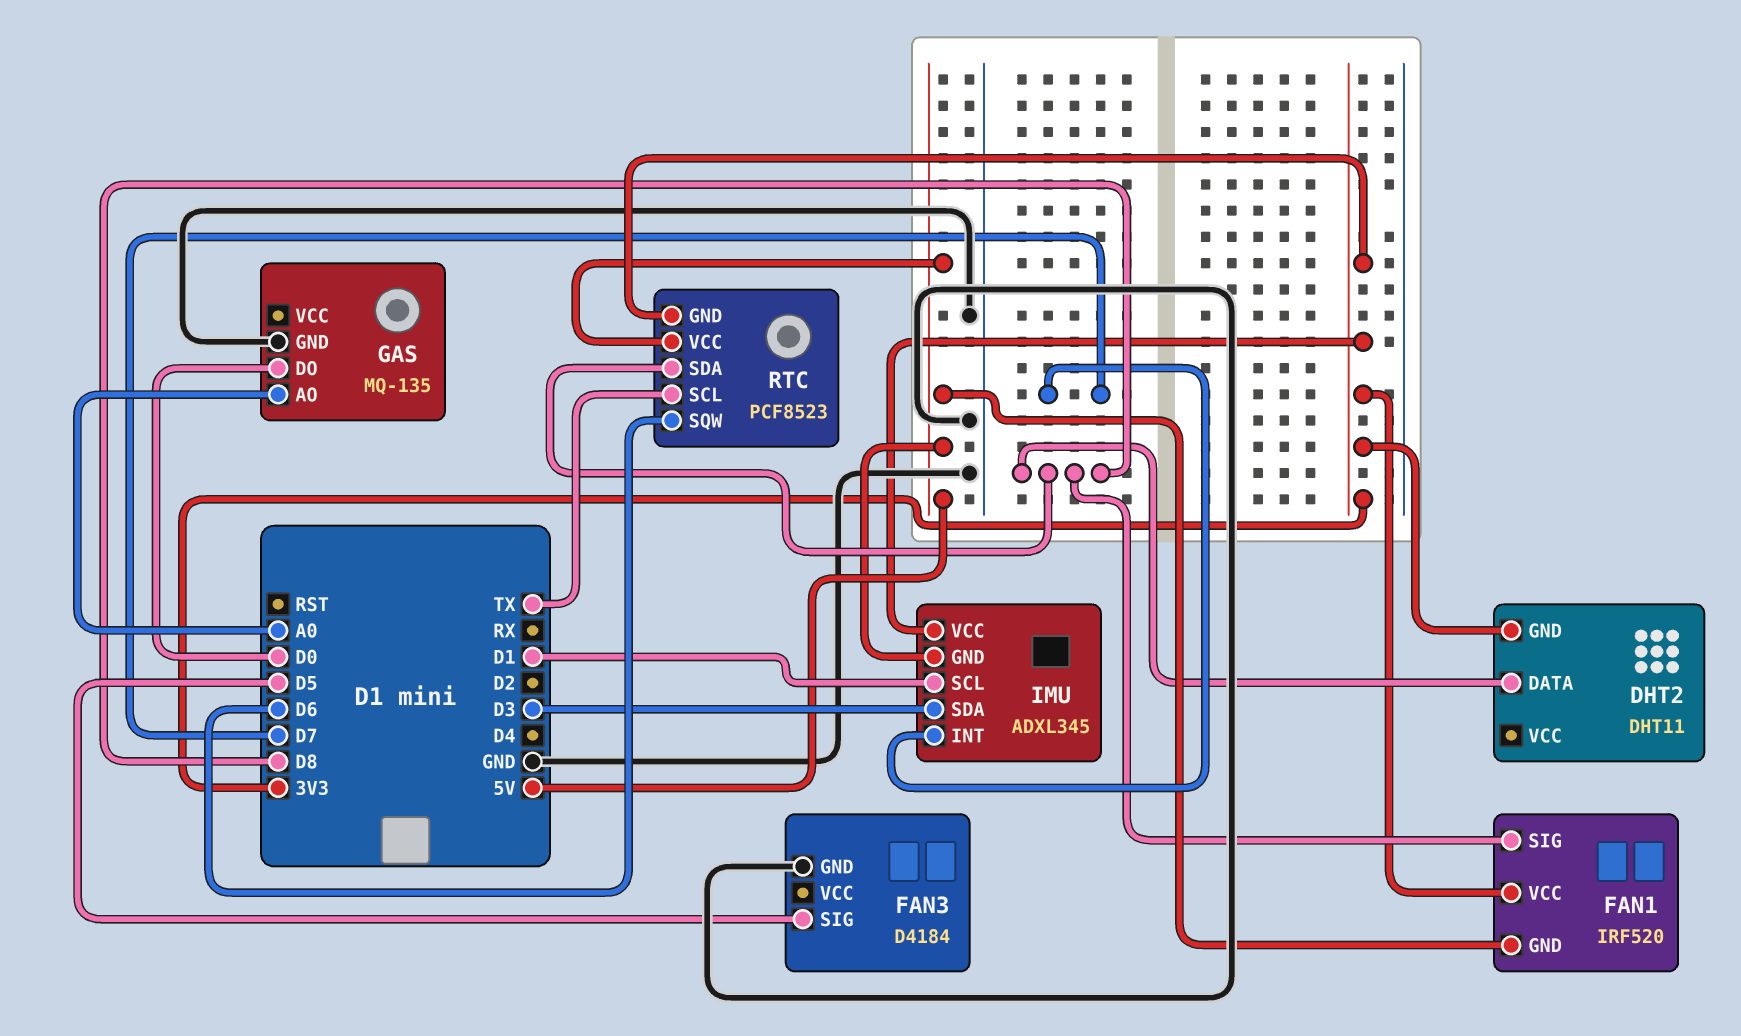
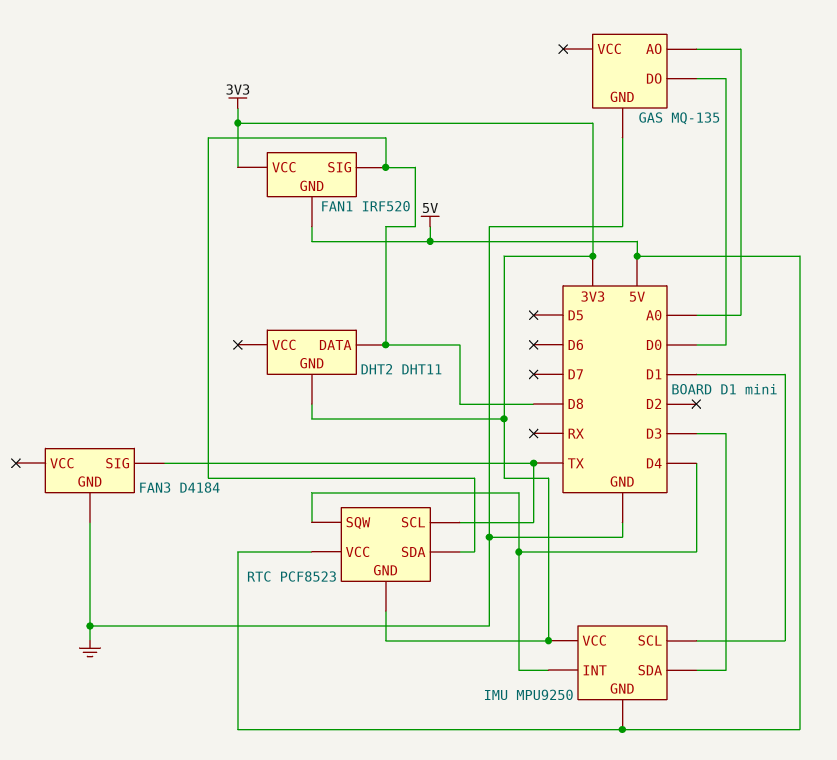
FAN3 pin SIG: D5 -> TX
IMU: ADXL345 -> MPU9250
IMU pin INT: D7 -> D4
RTC pin SQW: D6 -> D4

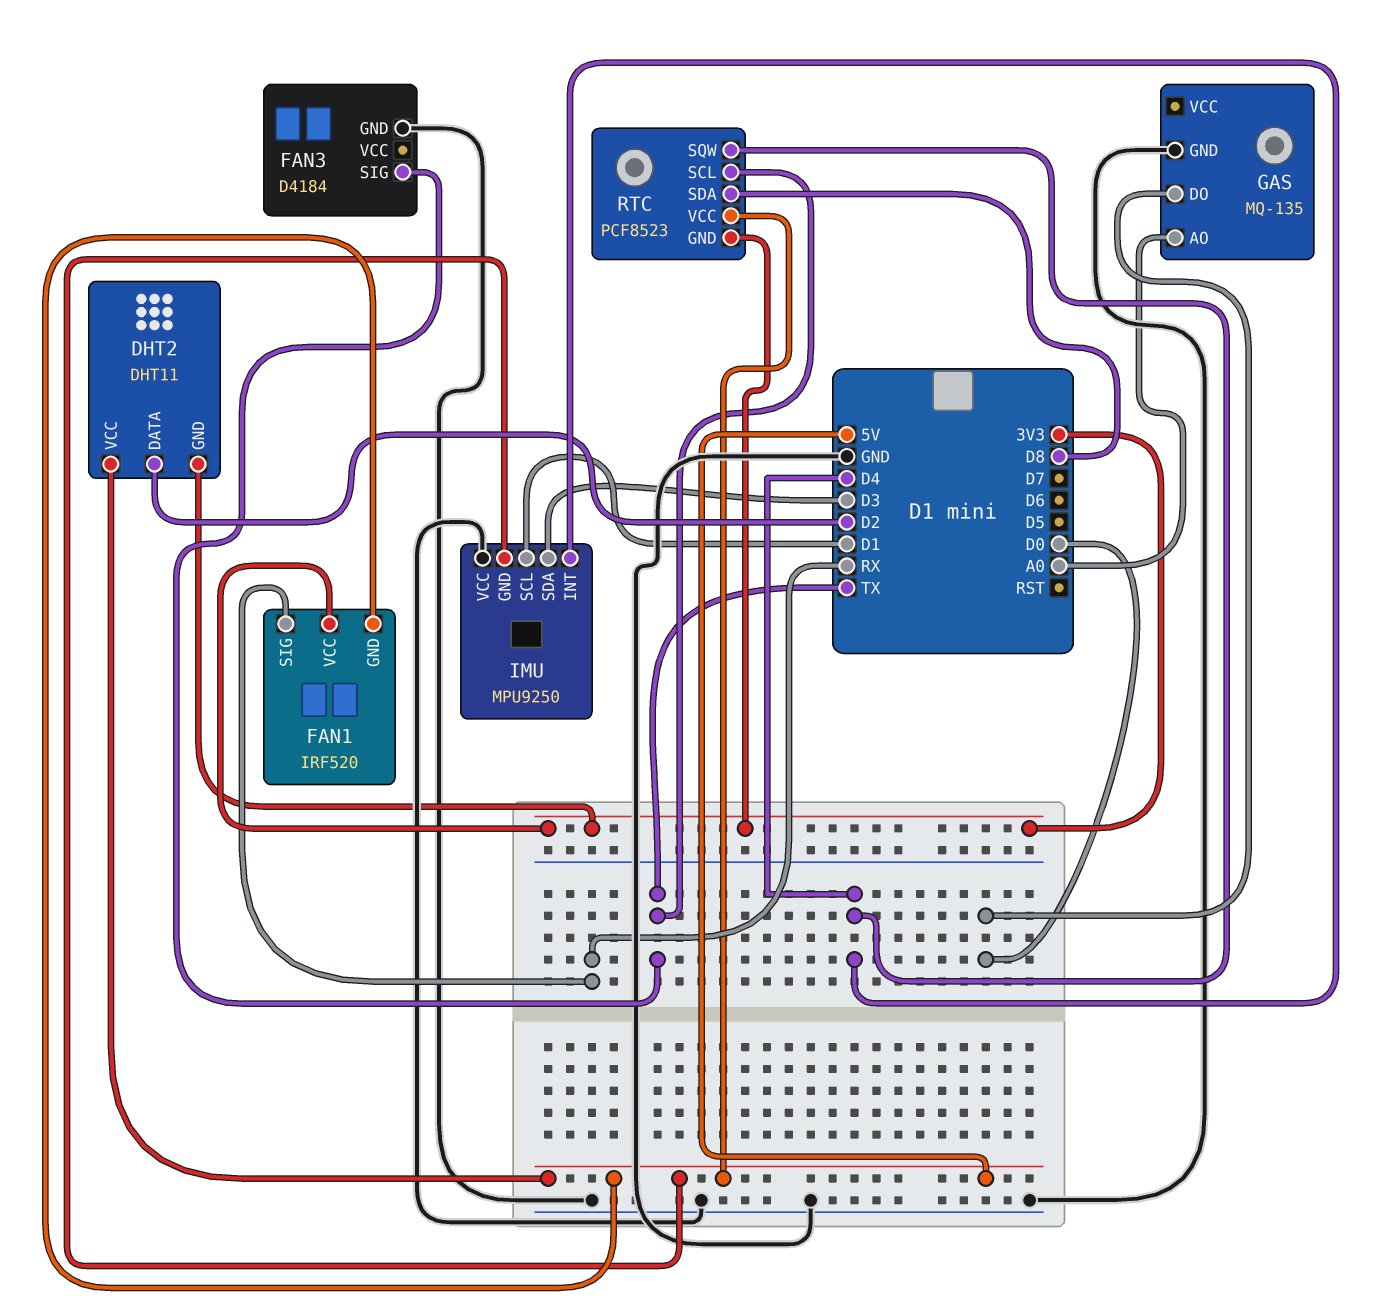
DHT2 pin DATA: D8 -> D2
DHT2 pin VCC: none -> 5V
FAN1 pin SIG: D8 -> RX
IMU pin VCC: 3V3 -> GND

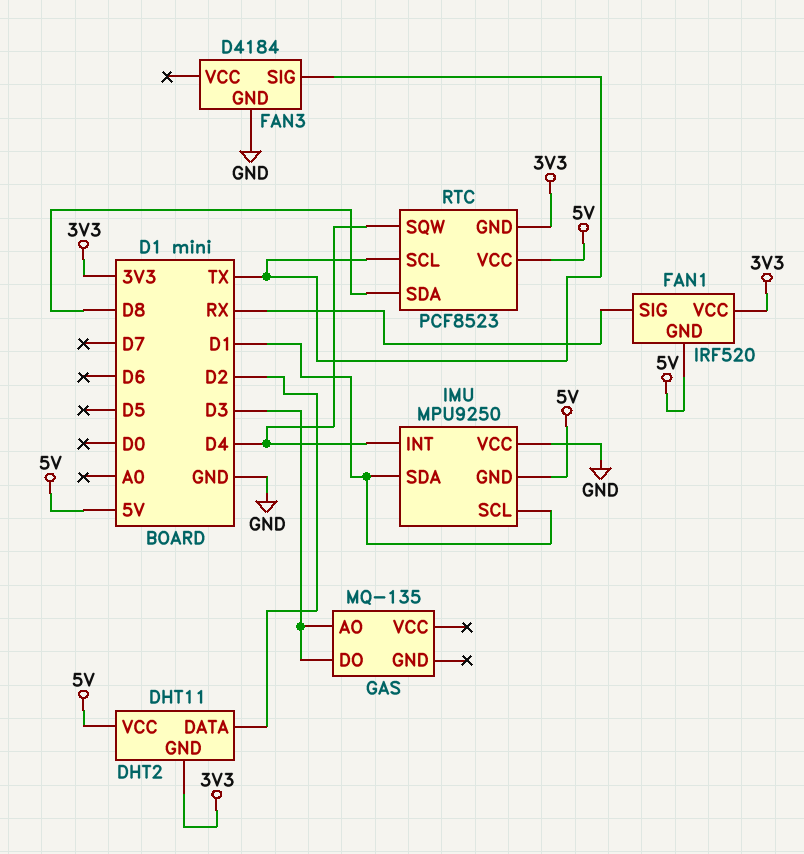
GAS pin AO: A0 -> D3
GAS pin DO: D0 -> D3
GAS pin GND: GND -> none
IMU pin SDA: D3 -> D1

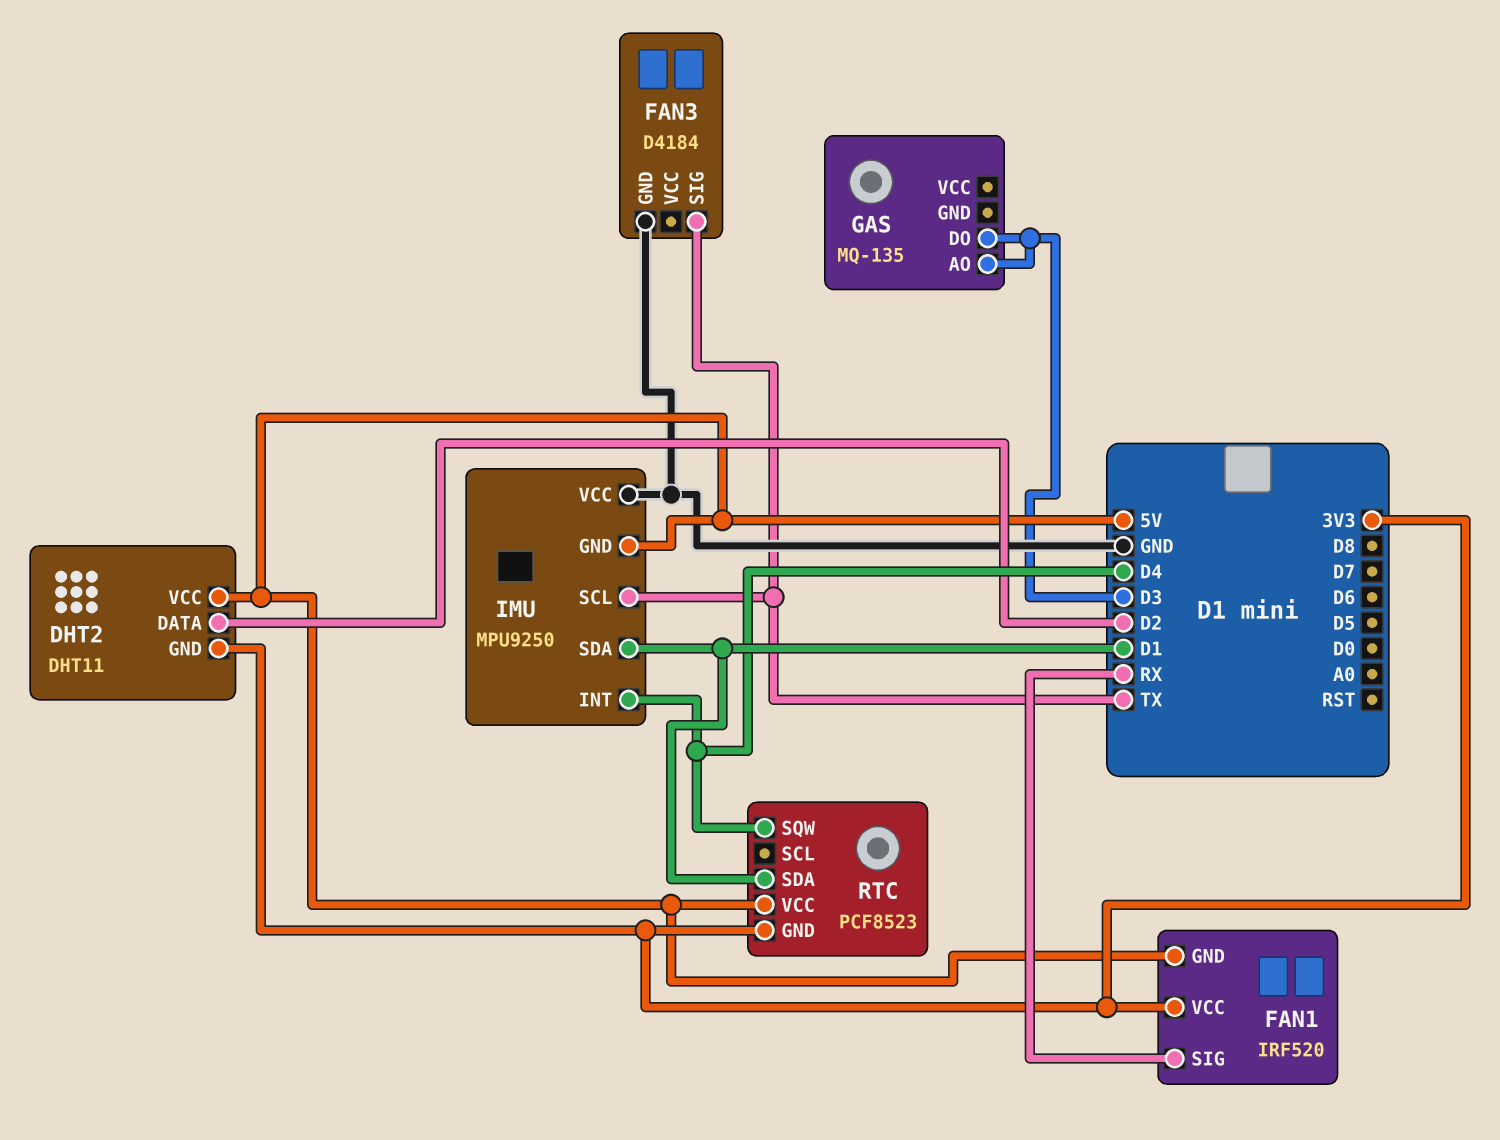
IMU pin SCL: D1 -> TX
RTC pin SCL: TX -> none
RTC pin SDA: D8 -> D1

